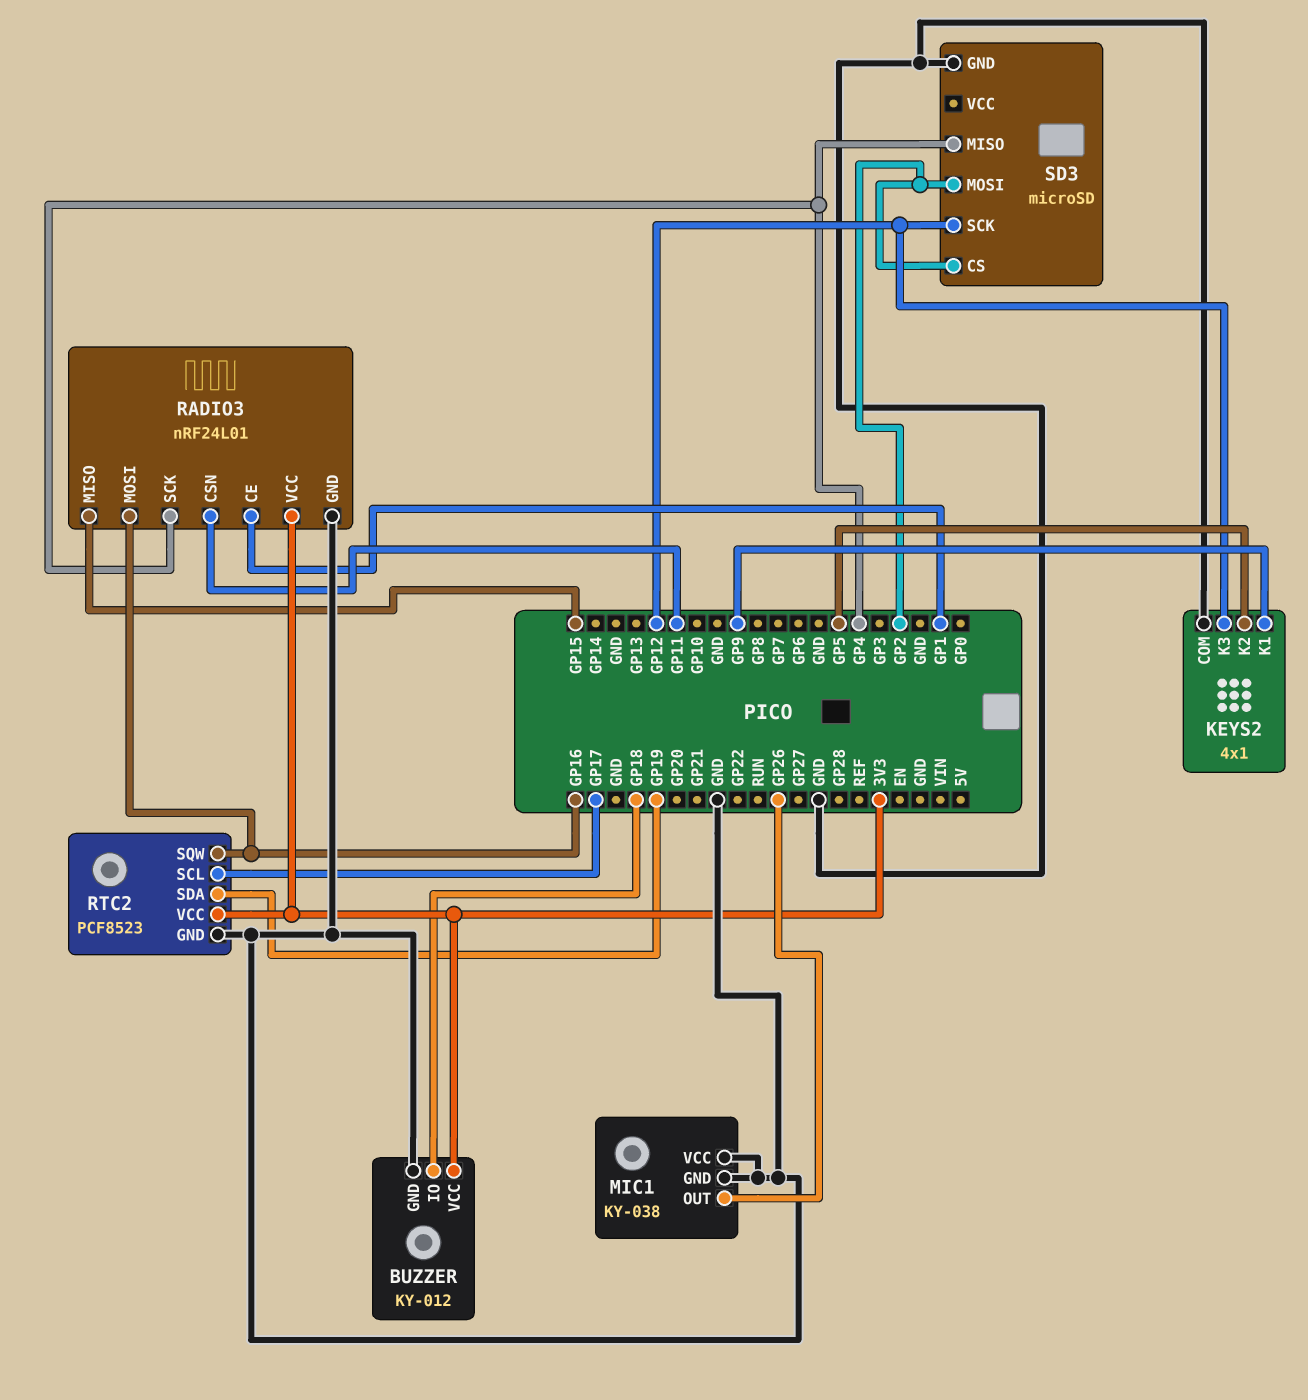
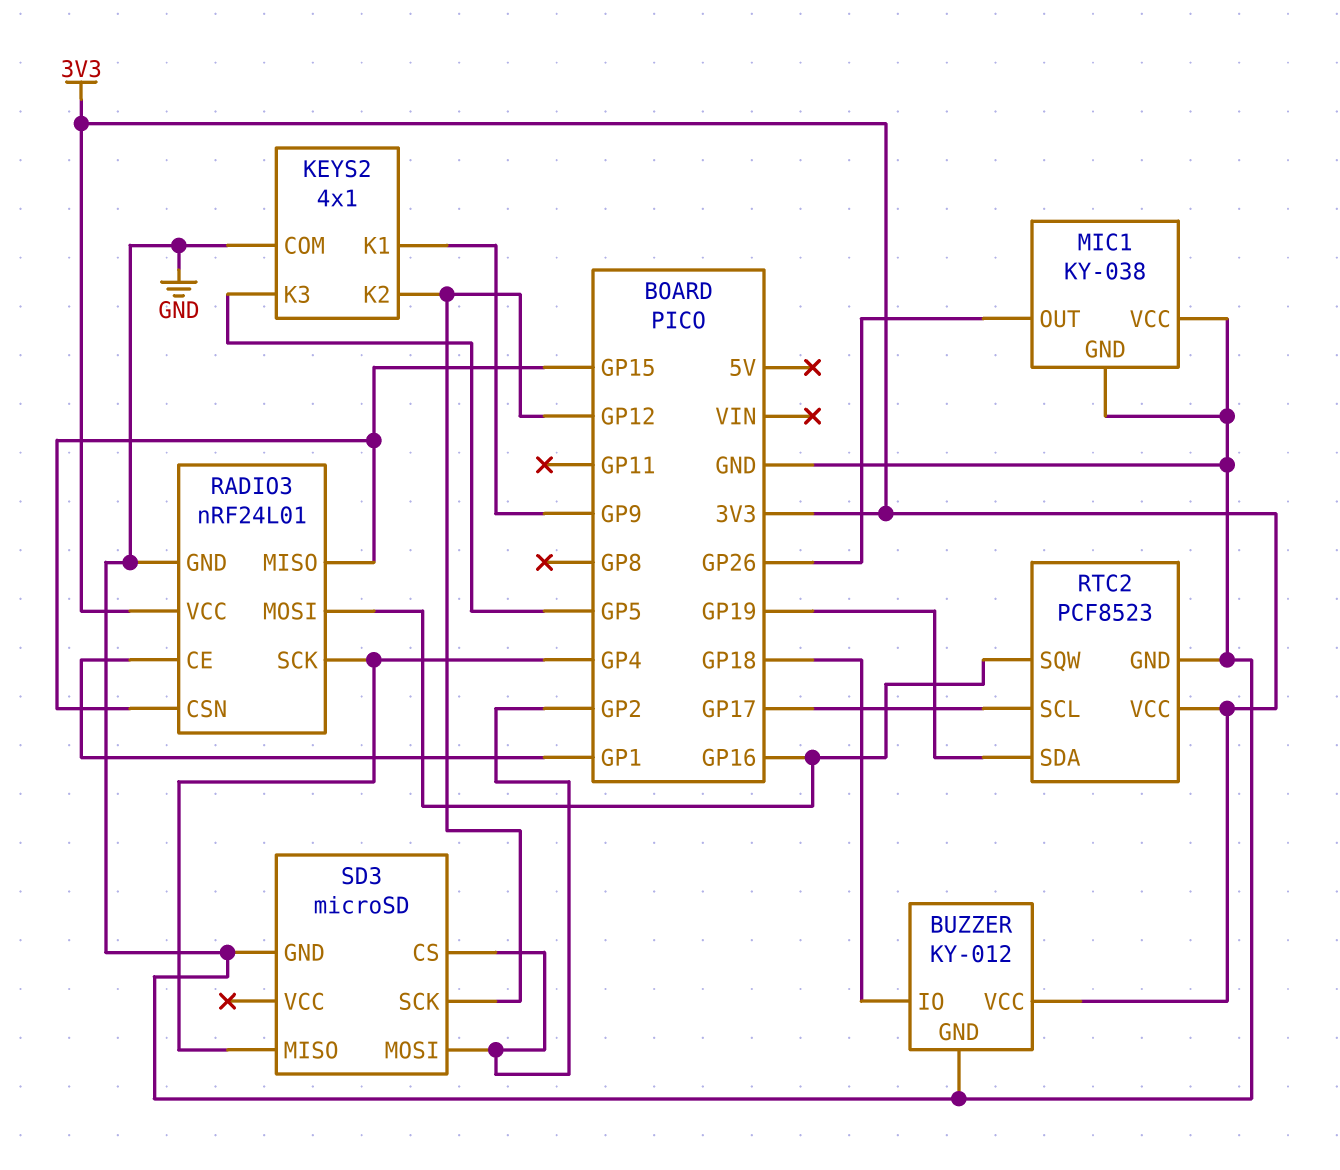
KEYS2 pin K2: GP5 -> GP12
KEYS2 pin K3: GP12 -> GP5
RADIO3 pin CSN: GP11 -> GP15

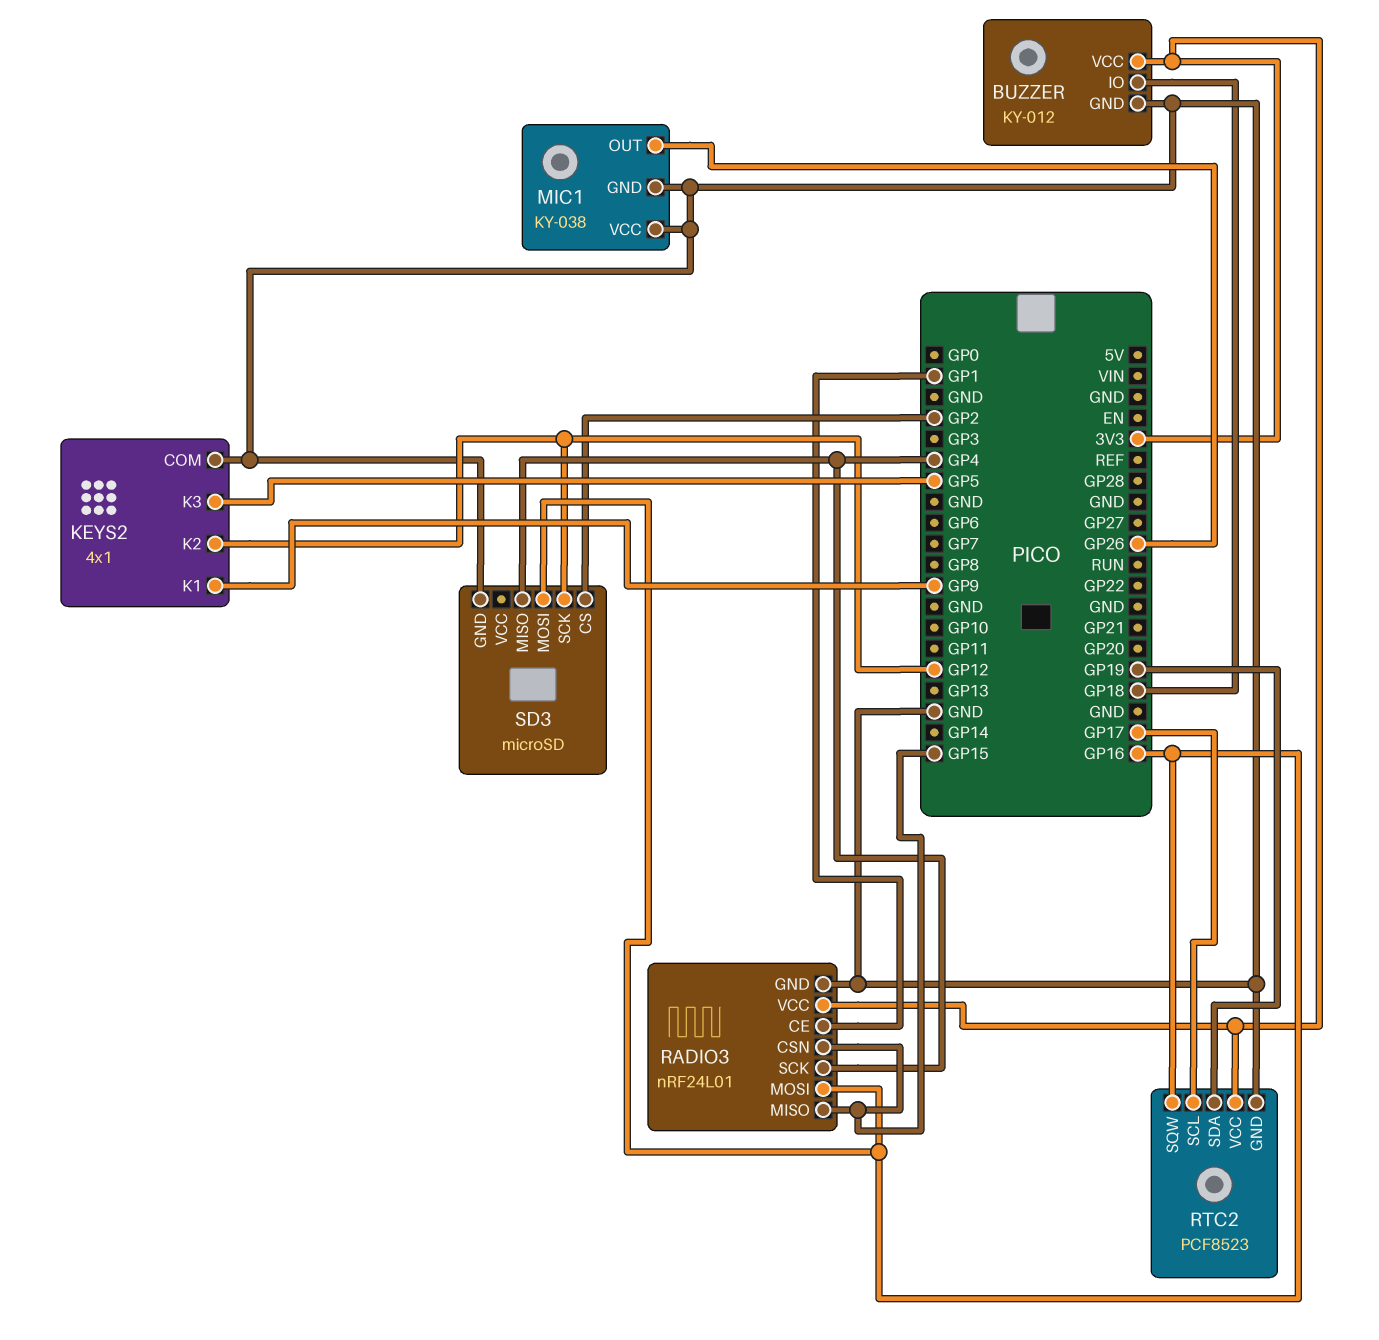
SD3 pin MOSI: GP2 -> GP16

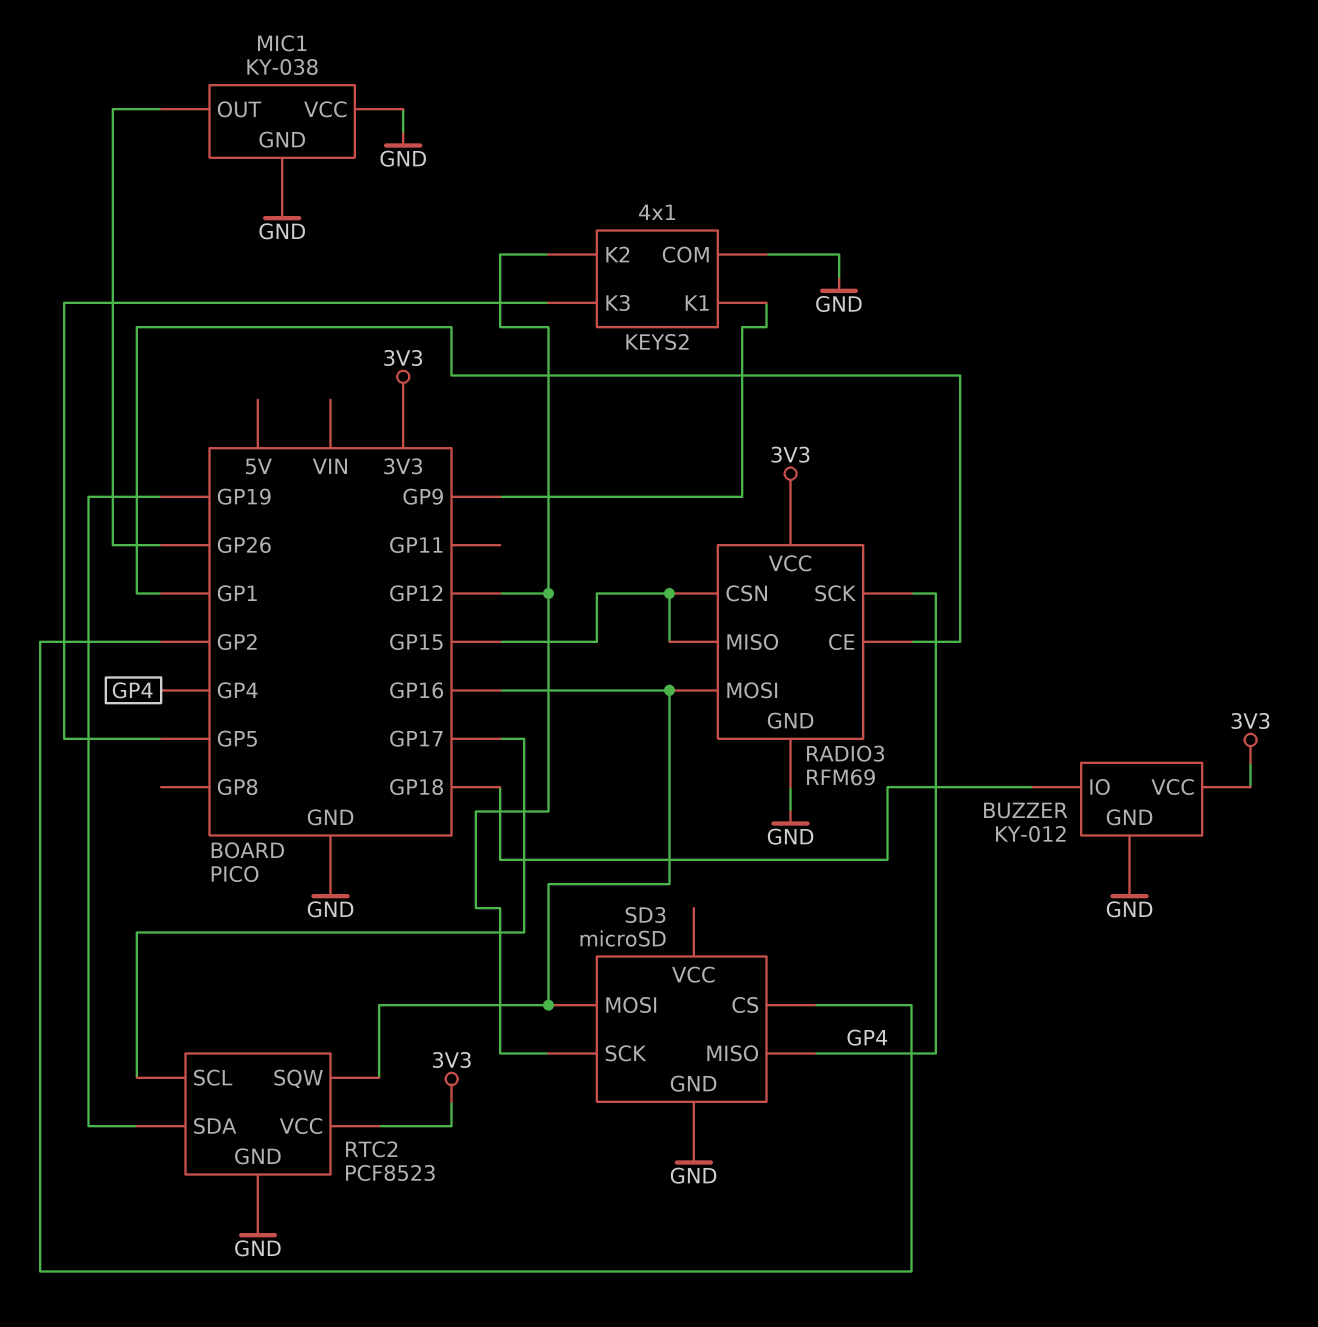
RADIO3: nRF24L01 -> RFM69

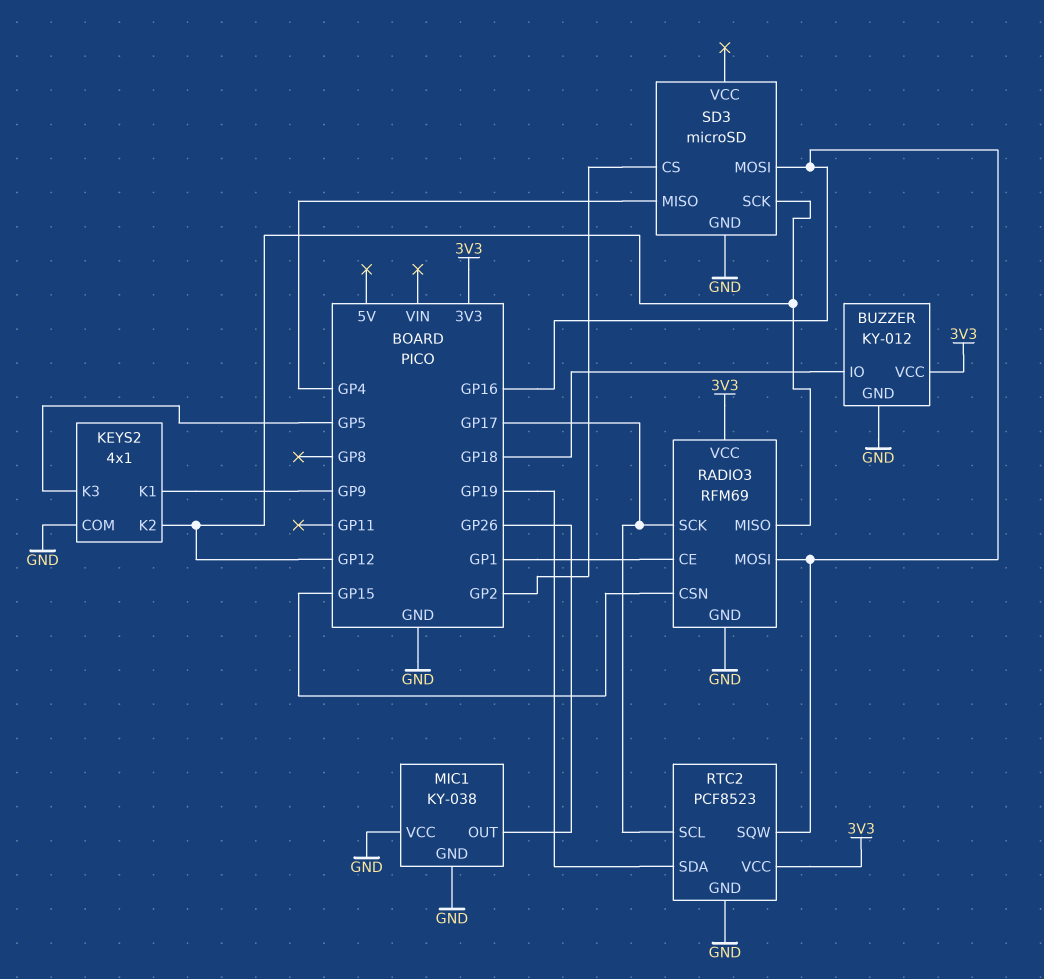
RADIO3 pin MISO: GP15 -> GP12
RADIO3 pin SCK: GP4 -> GP17

